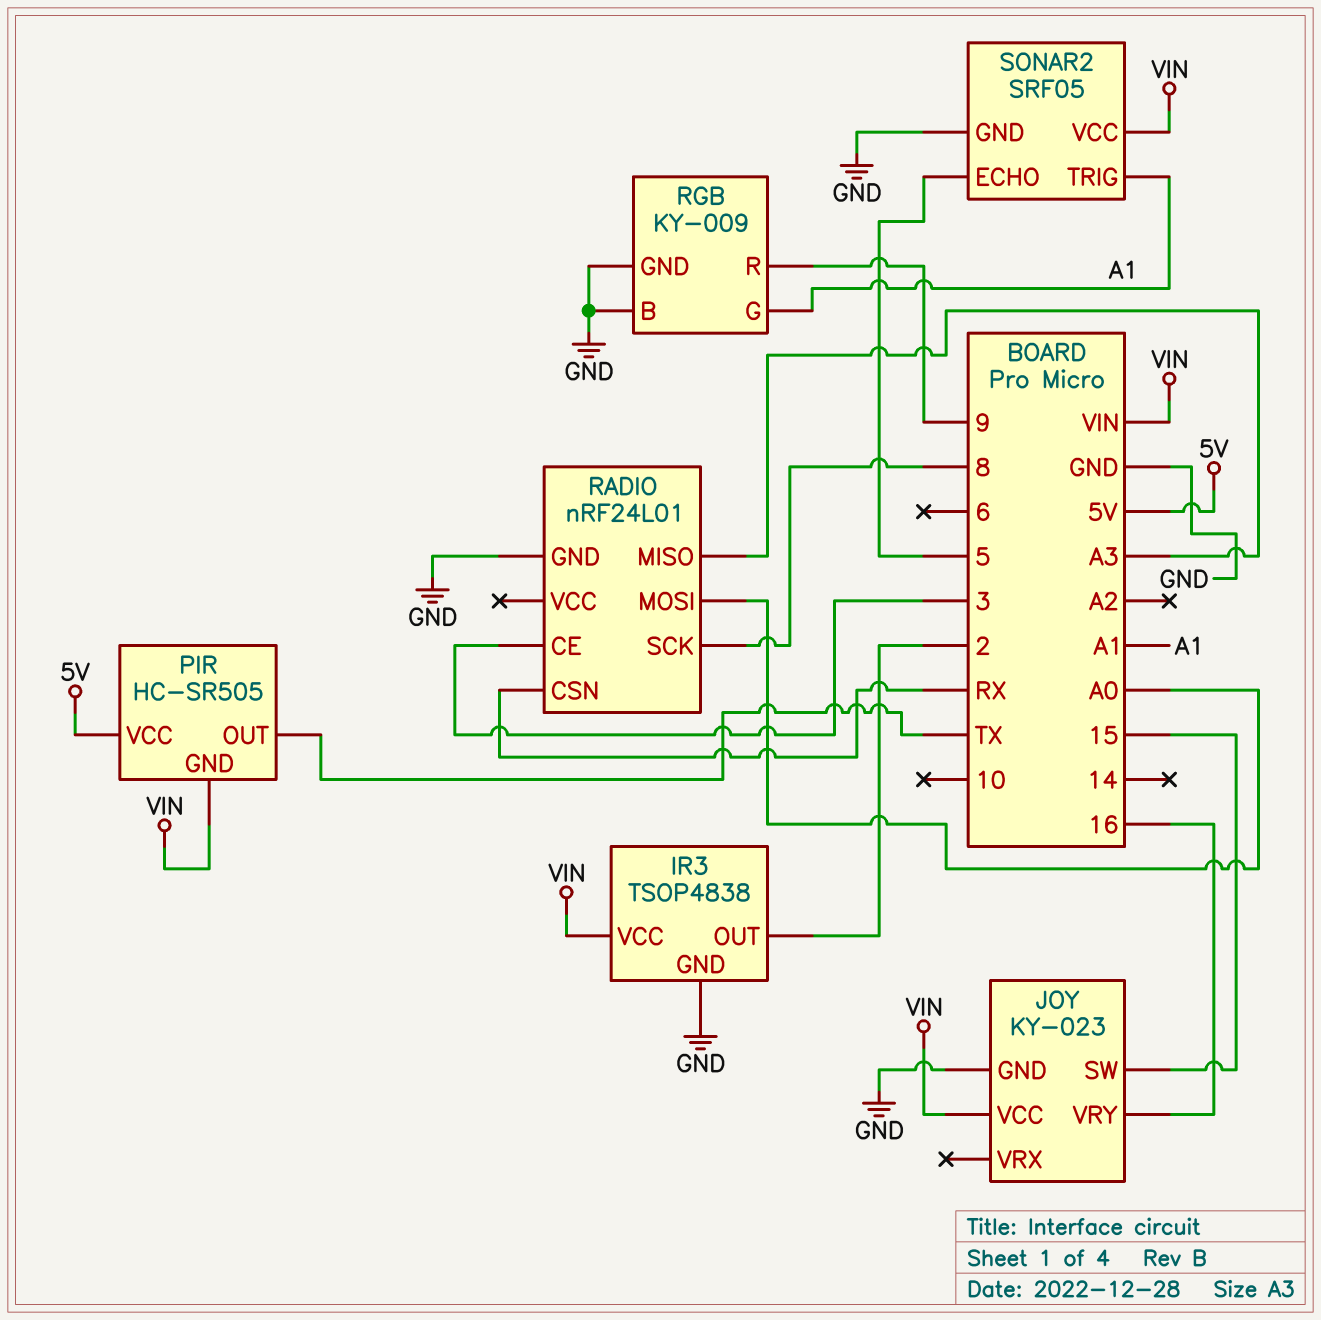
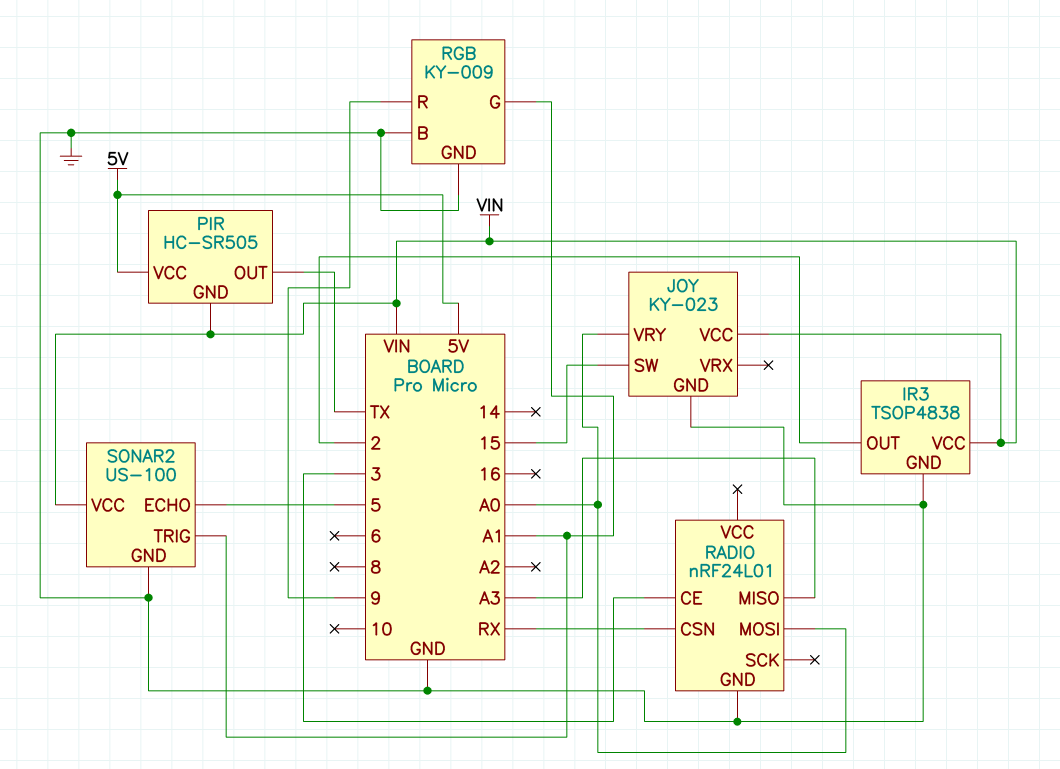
JOY pin VRY: 16 -> A0
RADIO pin SCK: 8 -> none
SONAR2: SRF05 -> US-100

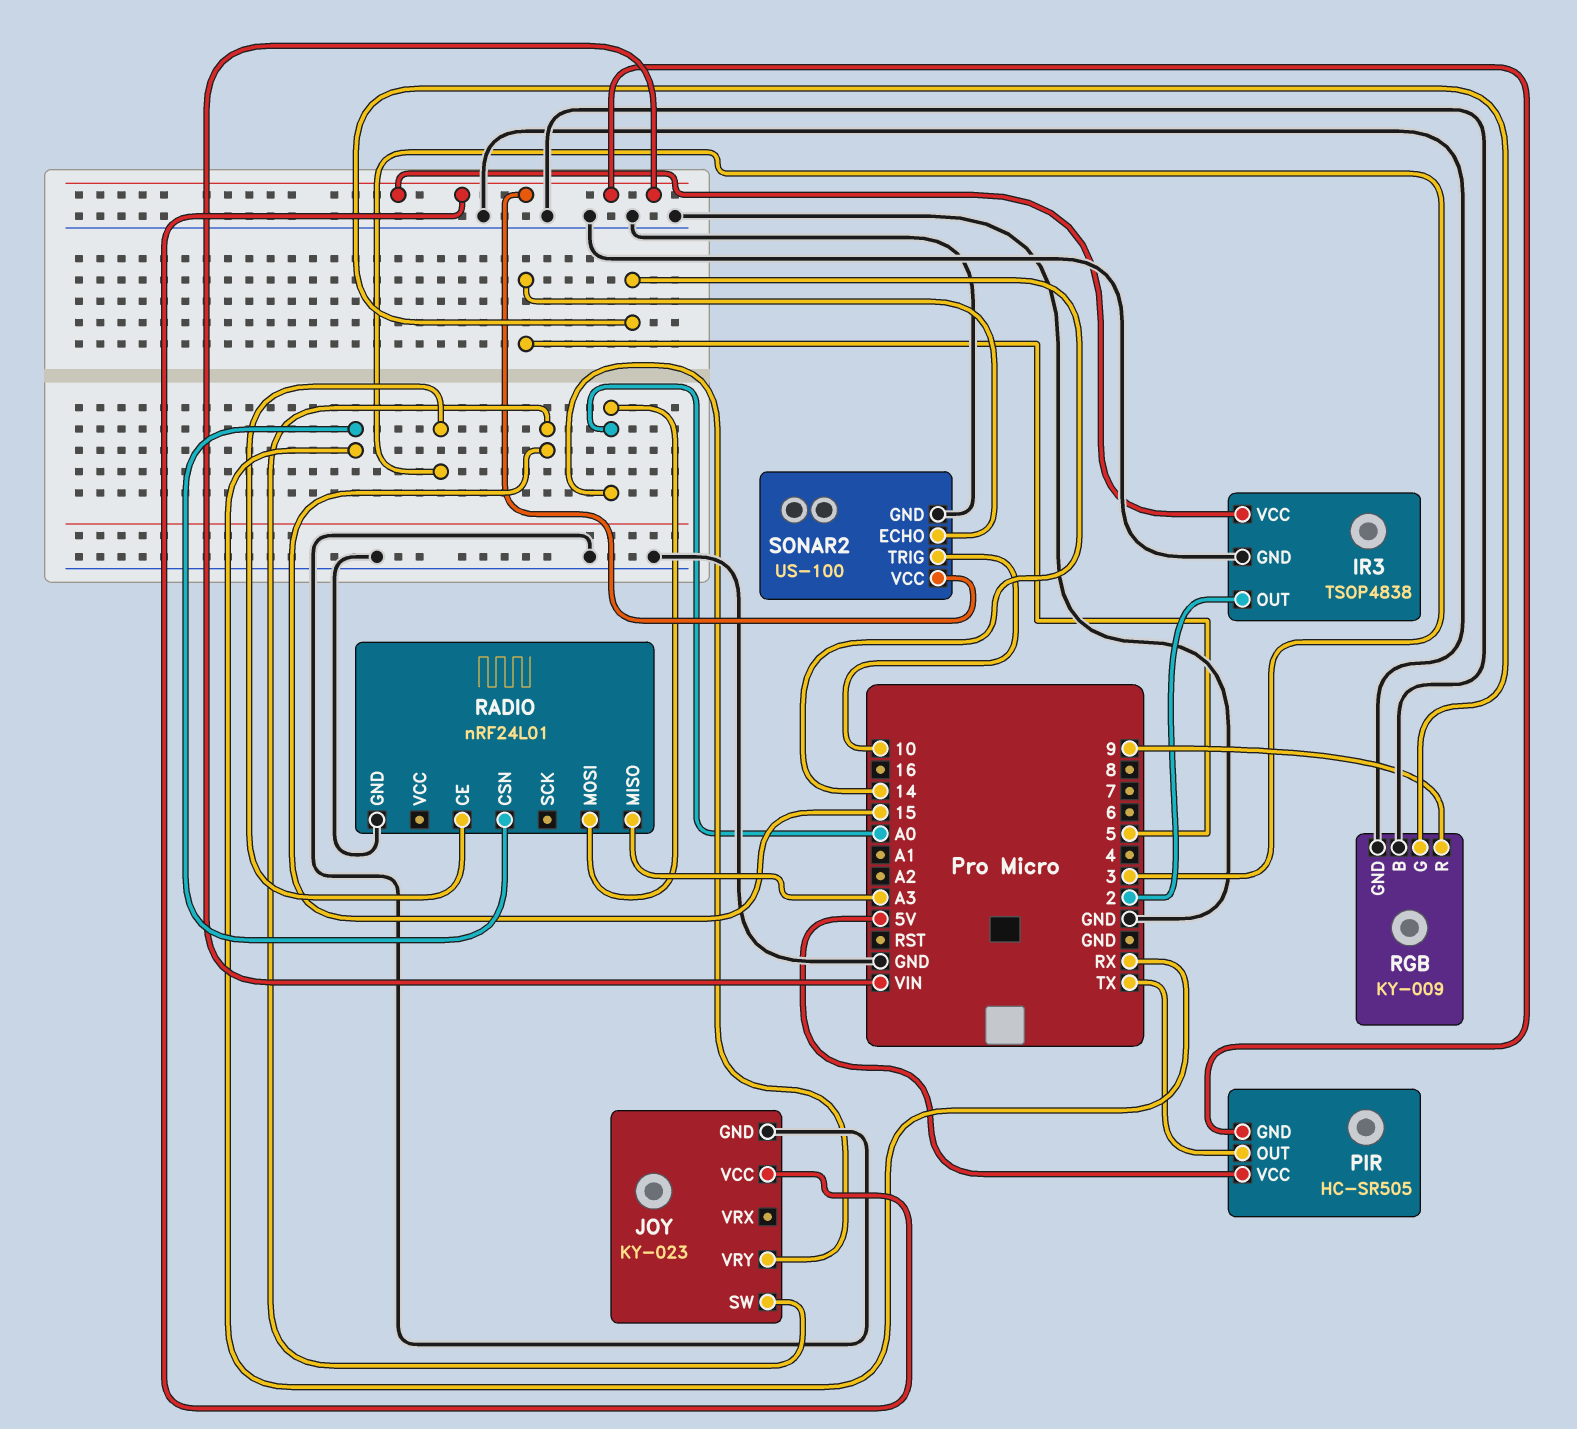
RGB pin G: A1 -> 14
SONAR2 pin TRIG: A1 -> 10

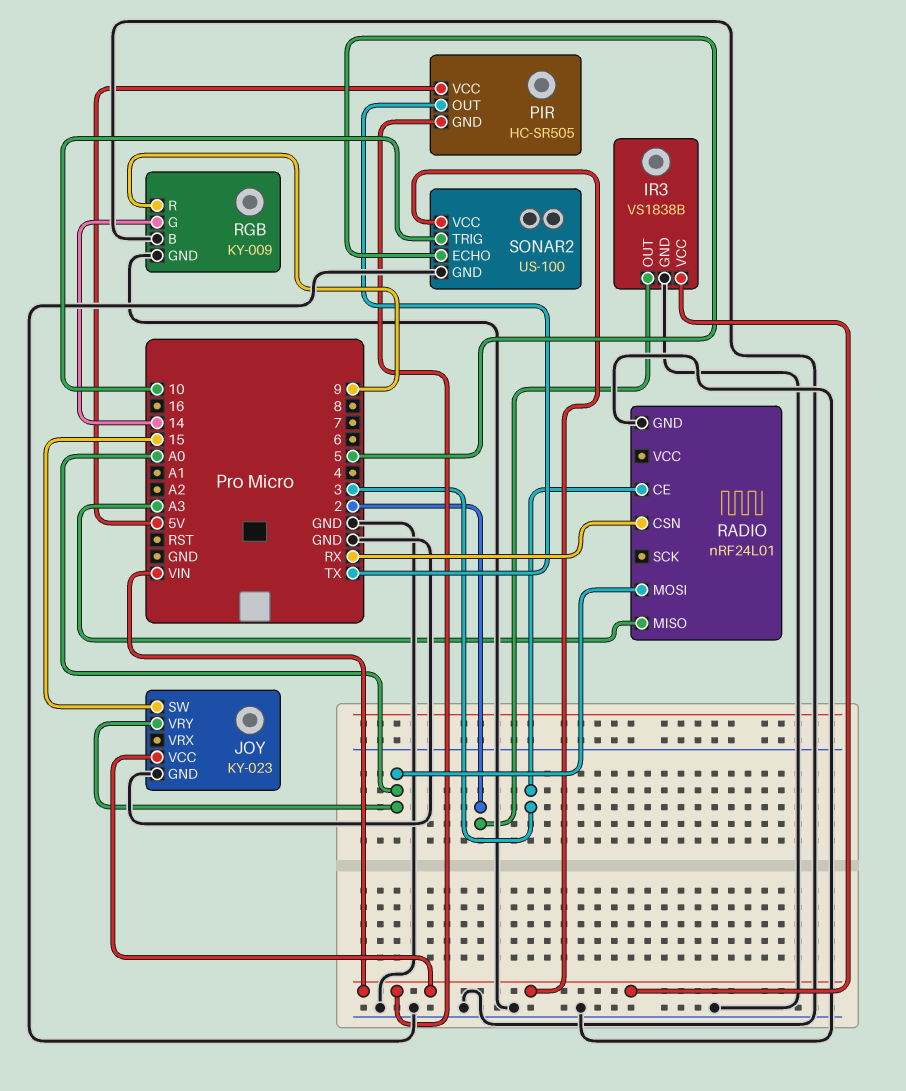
IR3: TSOP4838 -> VS1838B

